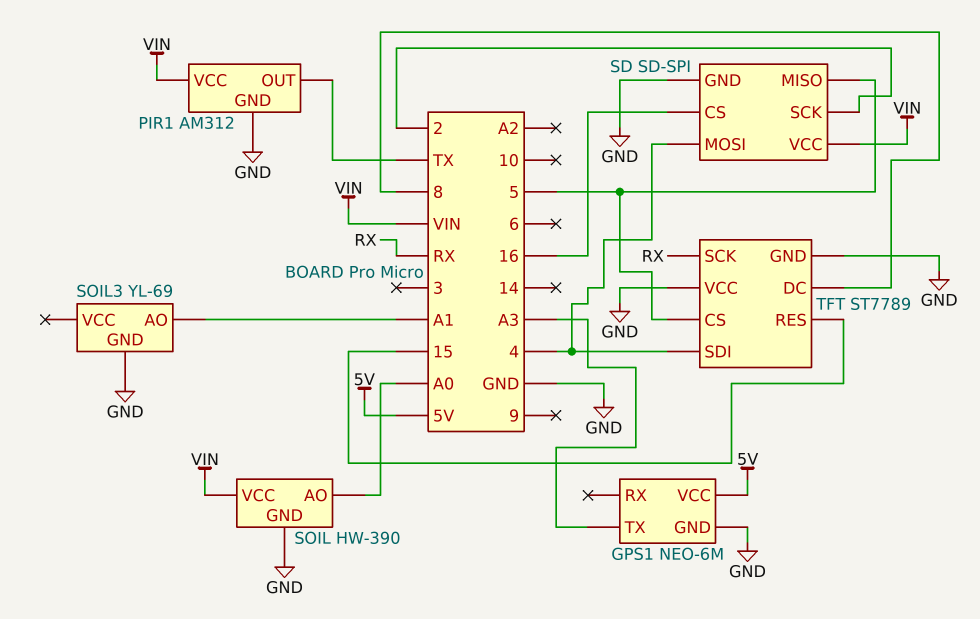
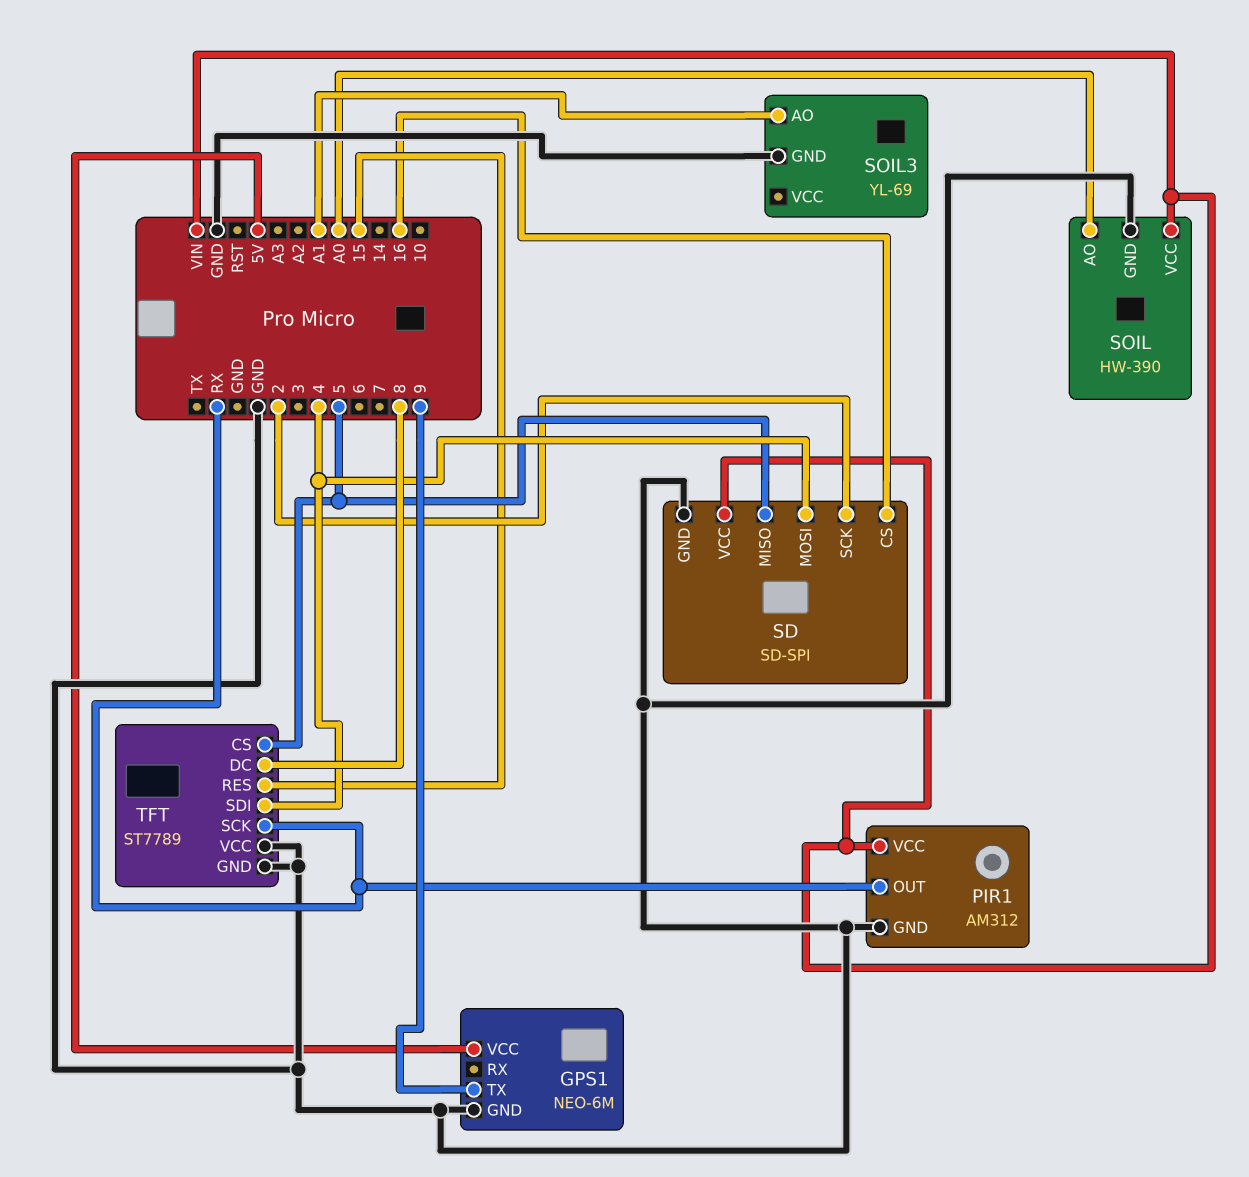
GPS1 pin TX: A3 -> 9
PIR1 pin OUT: TX -> RX

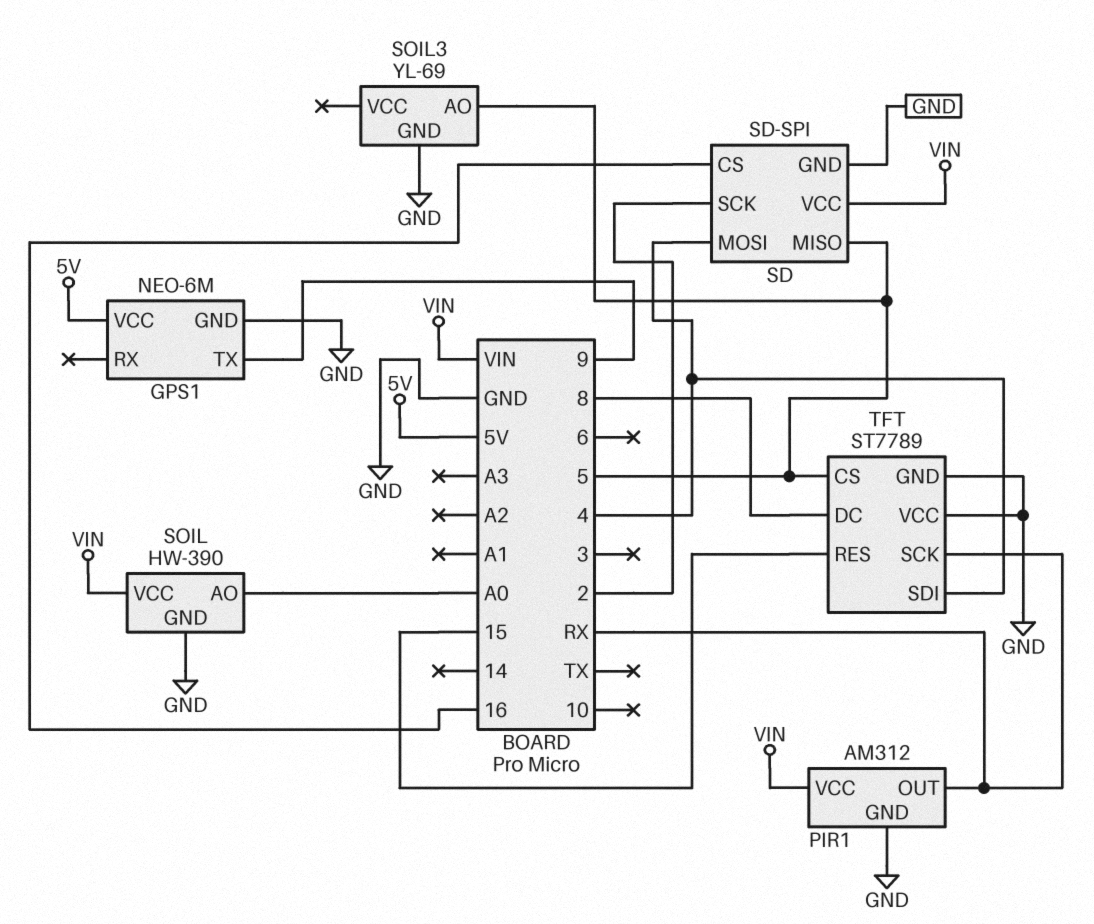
SOIL3 pin AO: A1 -> 5

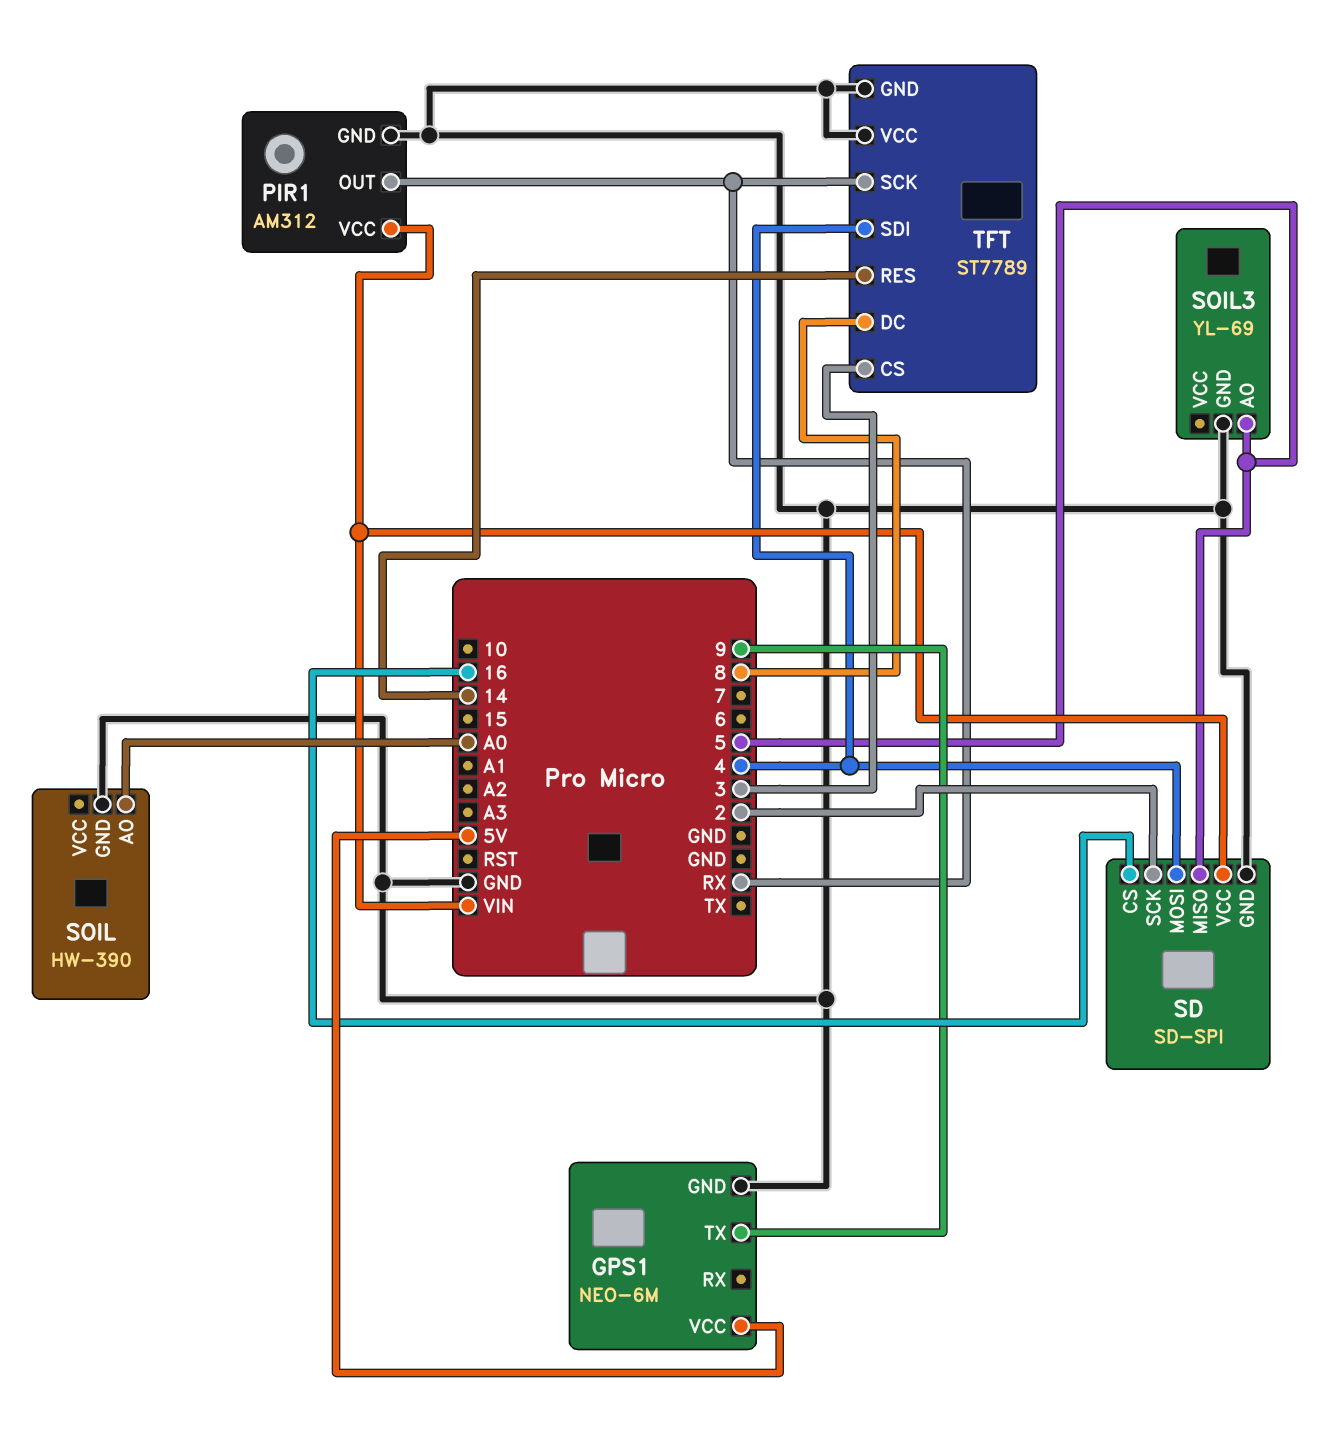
SOIL pin VCC: VIN -> none
TFT pin CS: 5 -> 3
TFT pin RES: 15 -> 14

